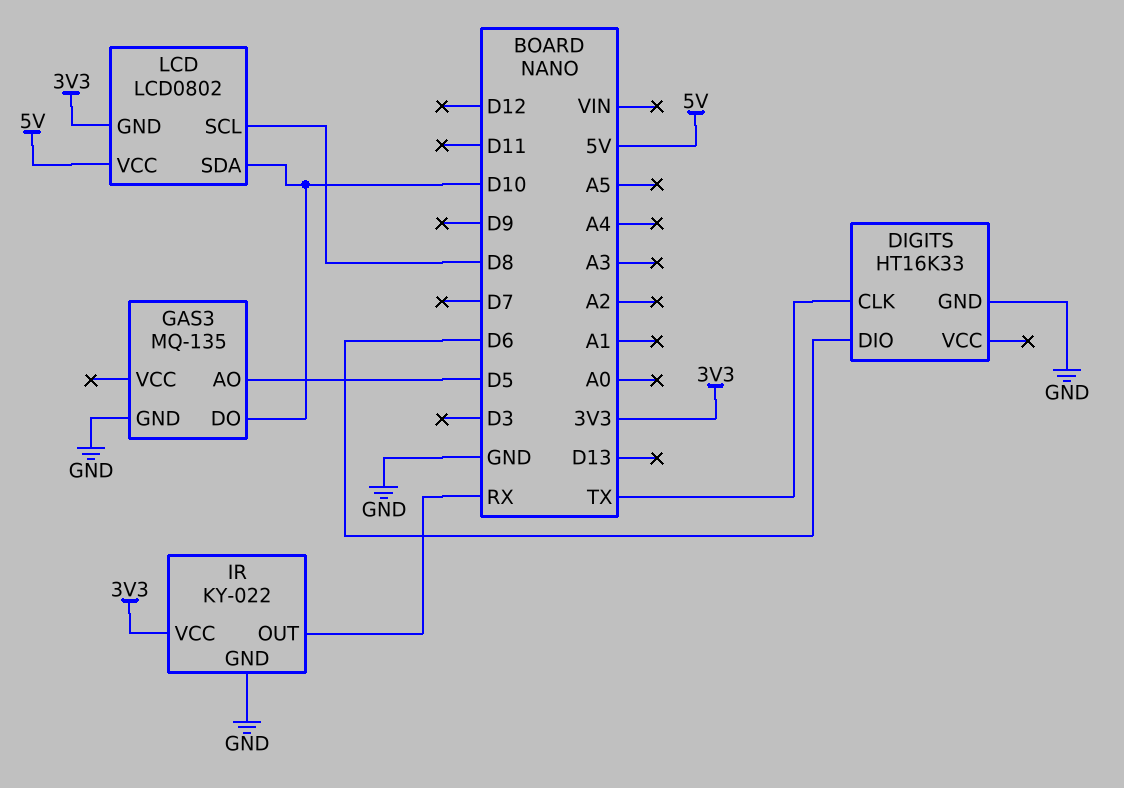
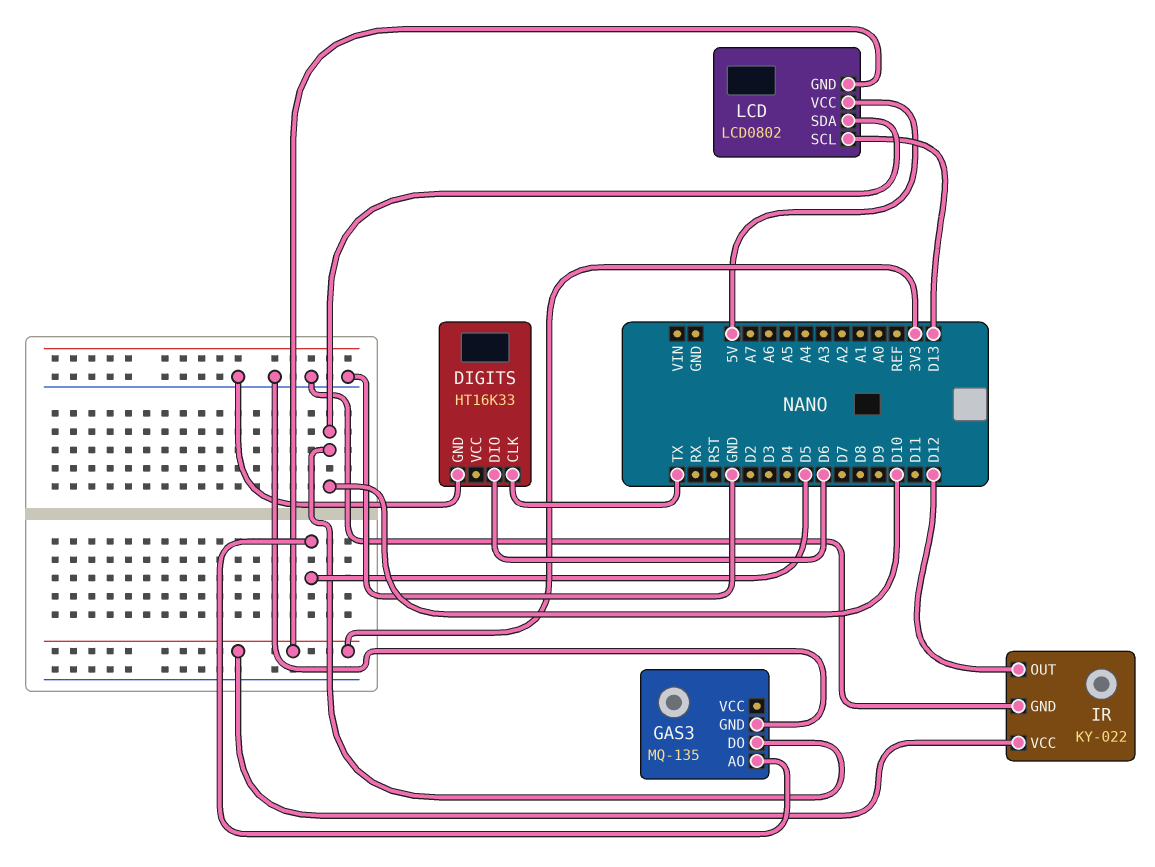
IR pin OUT: RX -> D12
LCD pin SCL: D8 -> D13

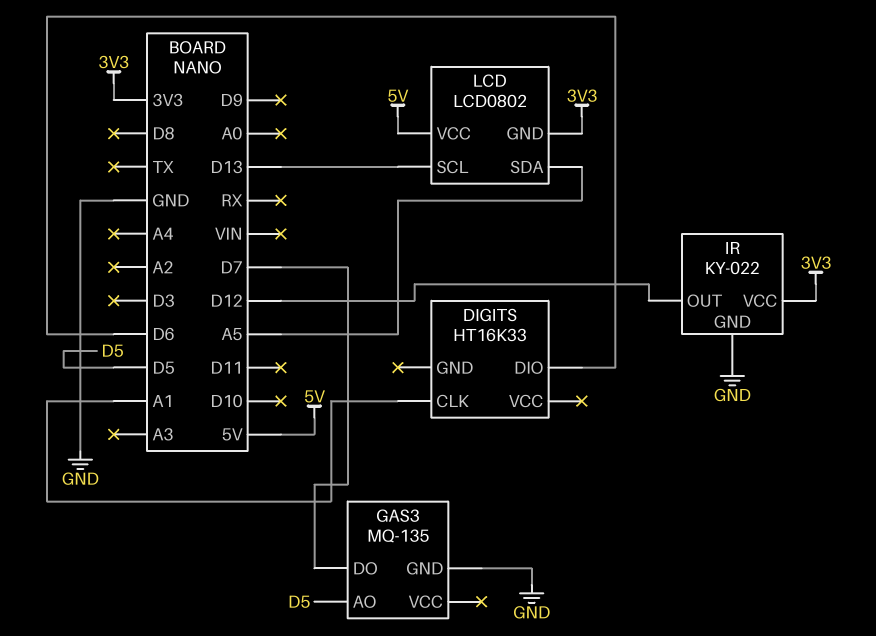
DIGITS pin CLK: TX -> A1
DIGITS pin GND: GND -> none
GAS3 pin DO: D10 -> D7
LCD pin SDA: D10 -> A5

